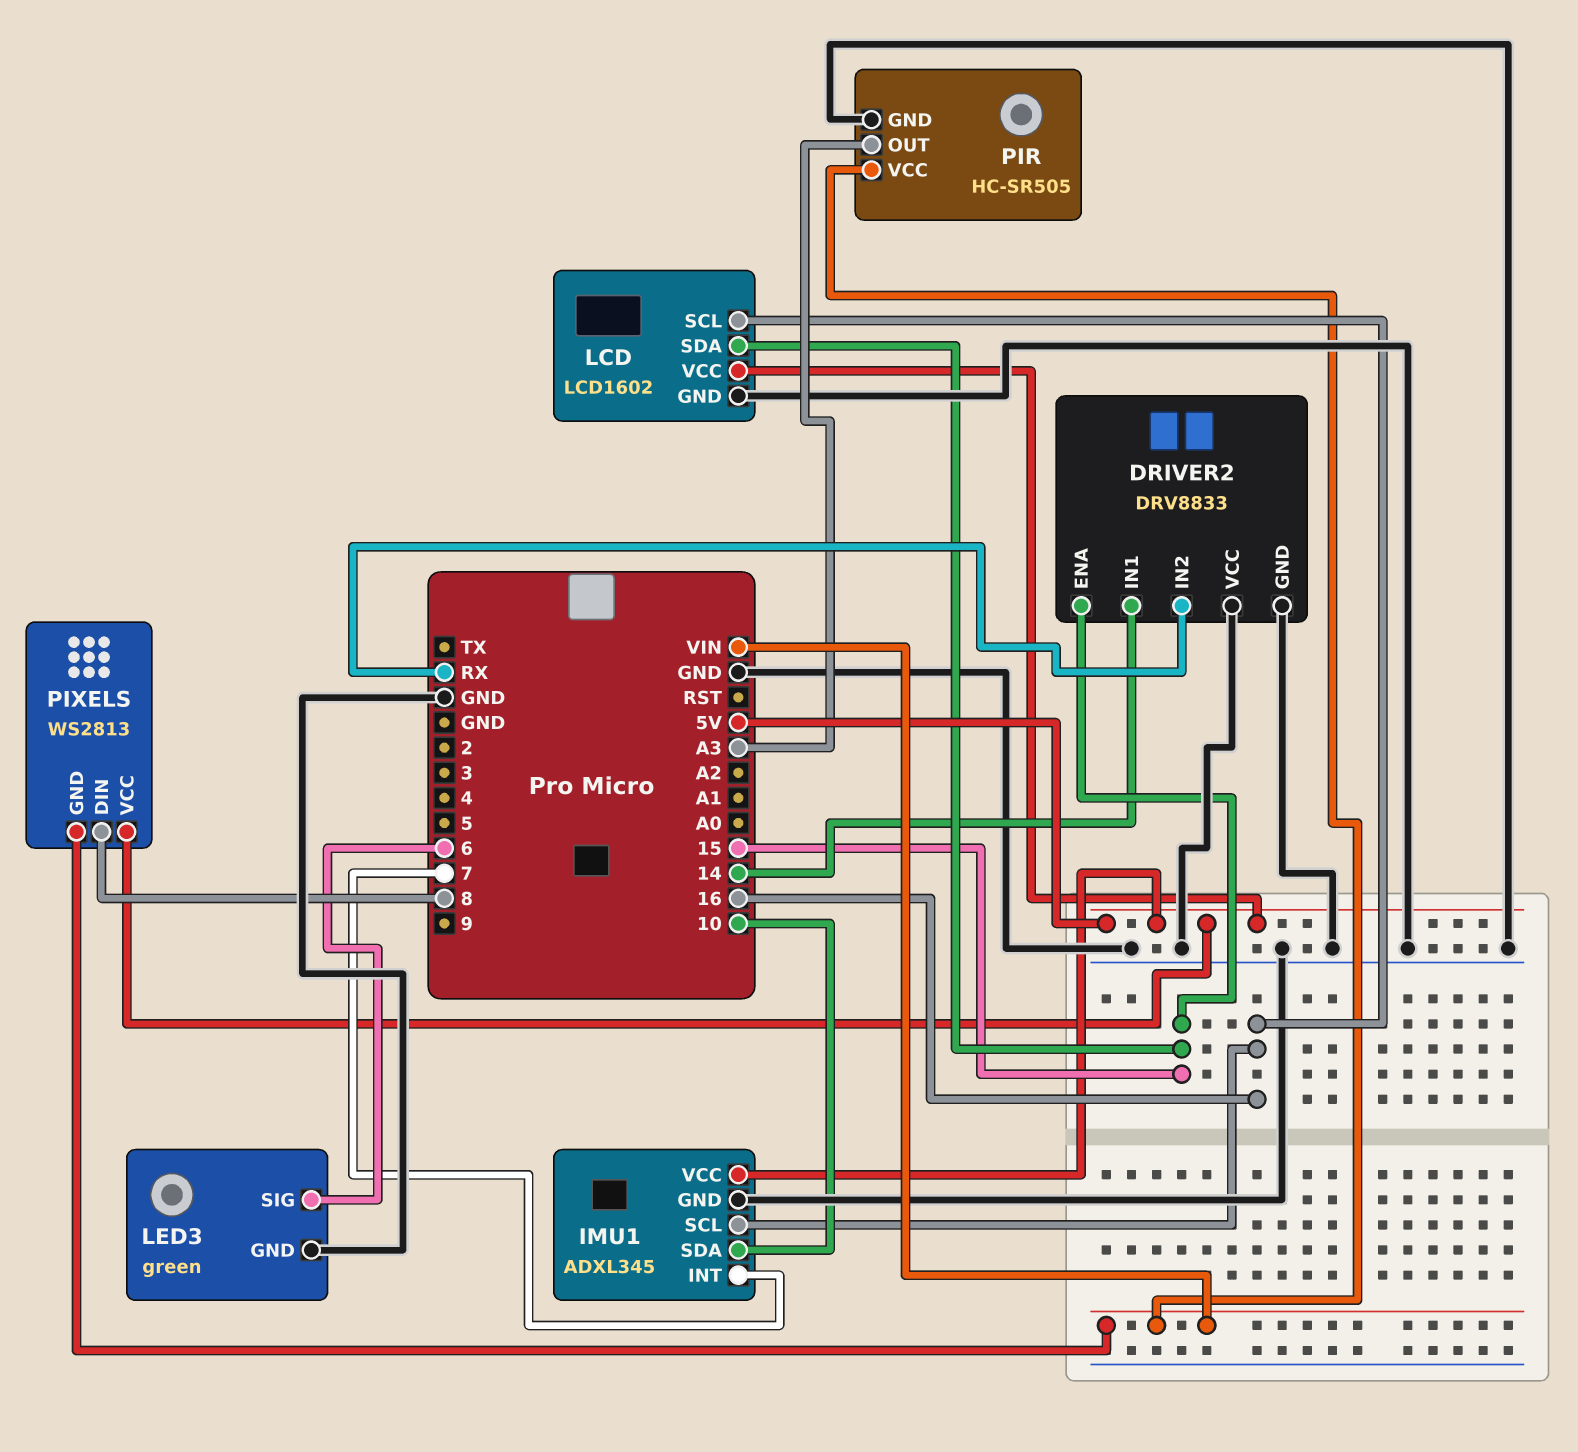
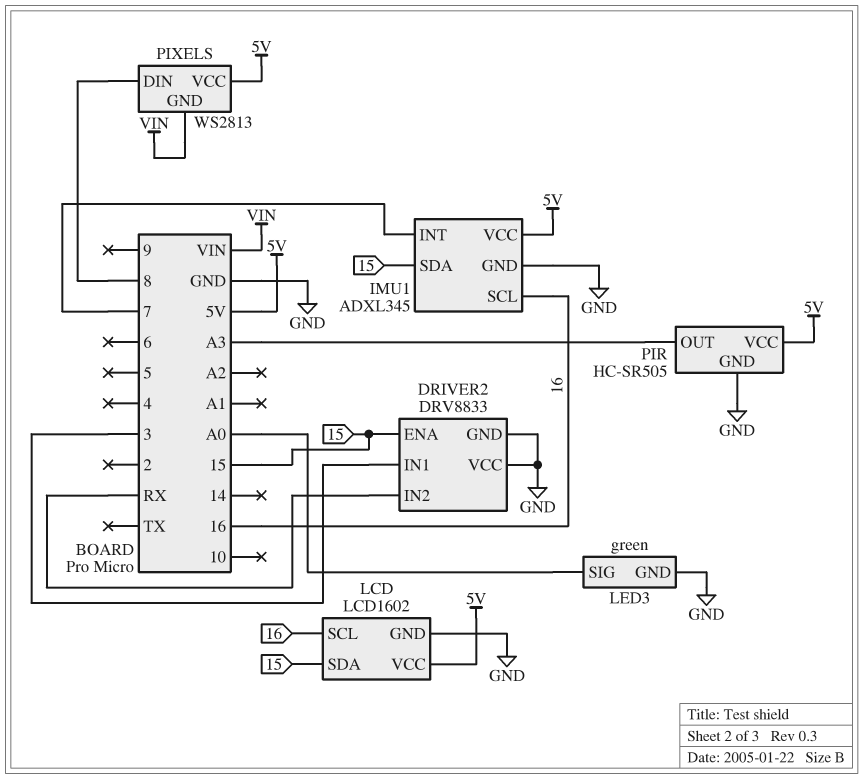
DRIVER2 pin IN1: 14 -> 3
IMU1 pin SDA: 10 -> 15
LED3 pin SIG: 6 -> A0
PIR pin VCC: VIN -> 5V

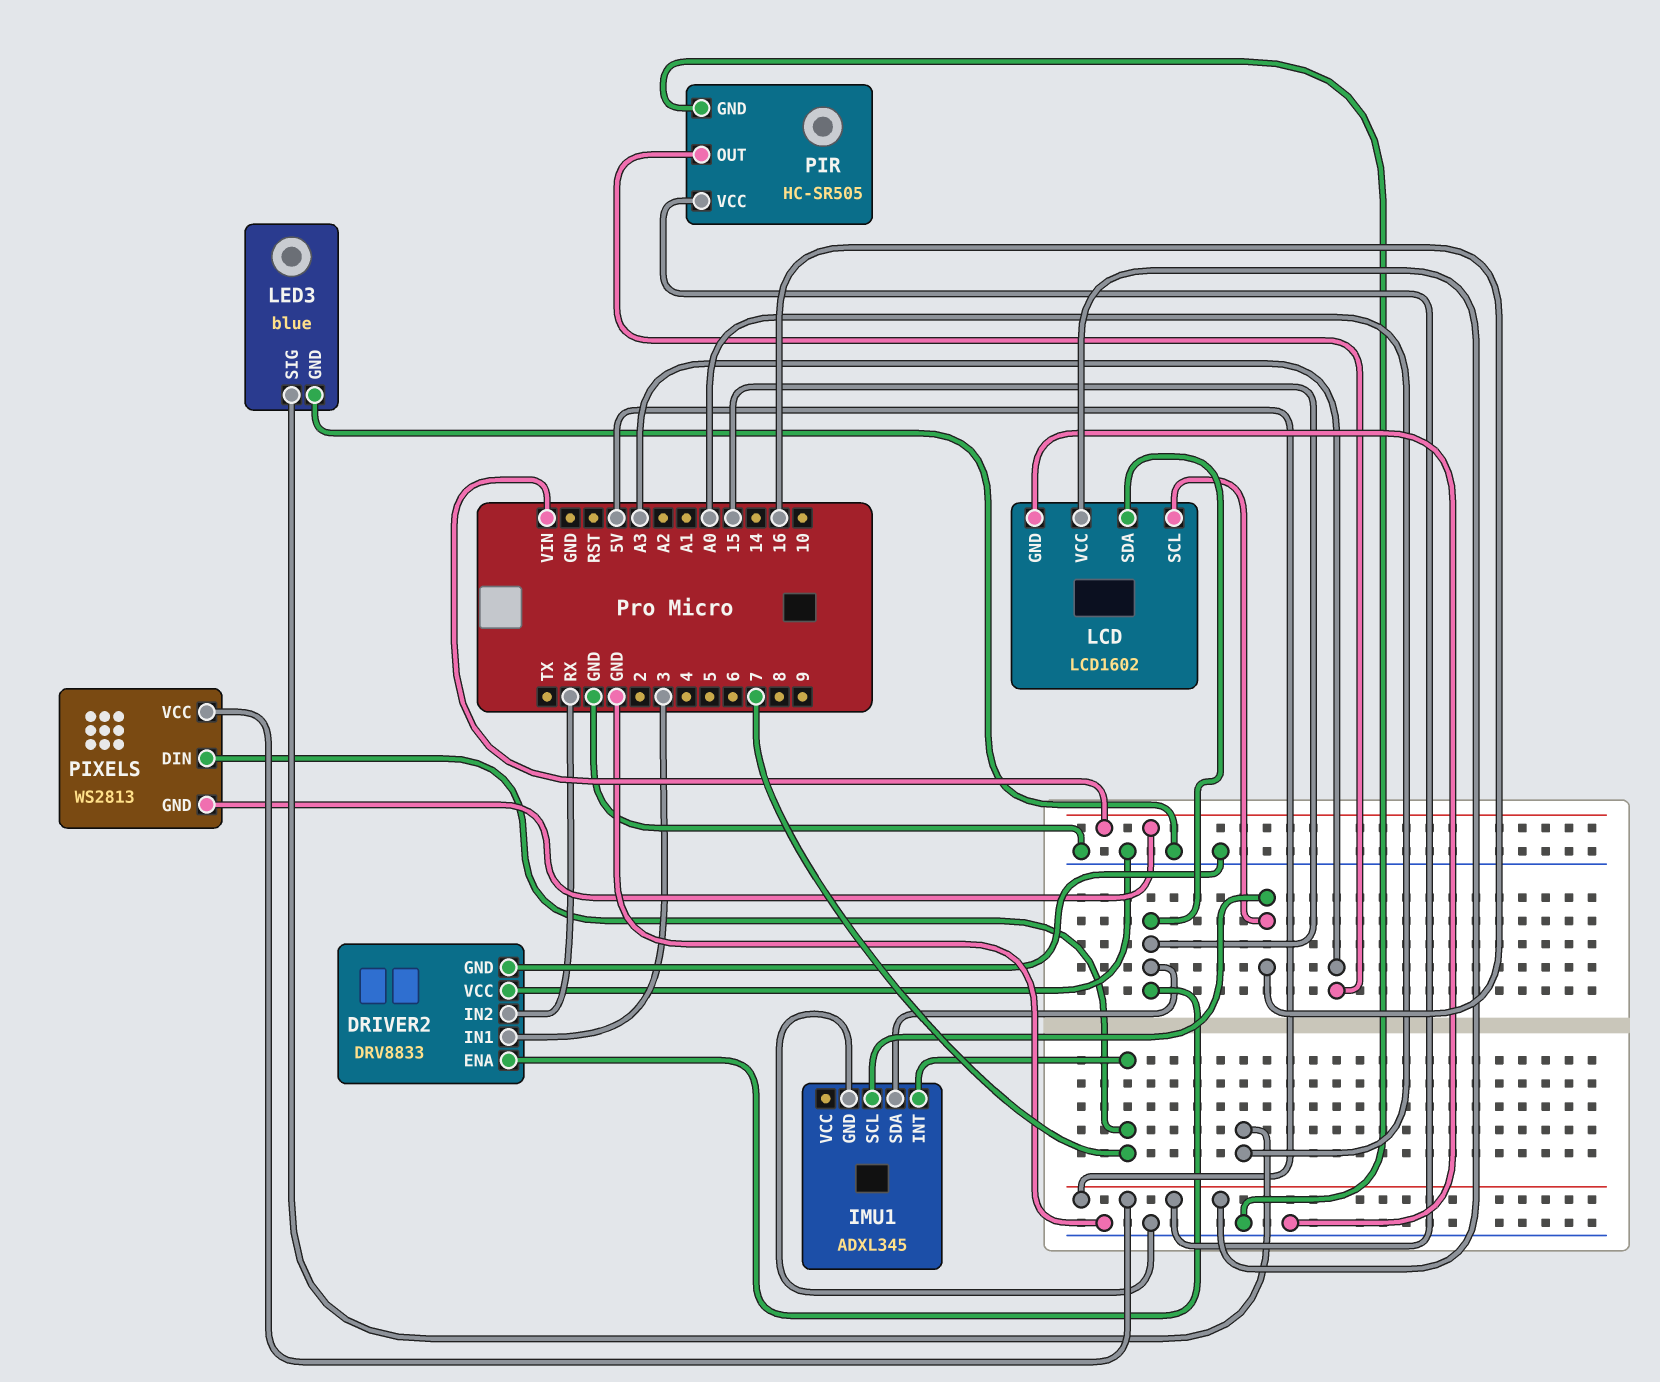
IMU1 pin VCC: 5V -> none
LED3: green -> blue
PIXELS pin DIN: 8 -> 7

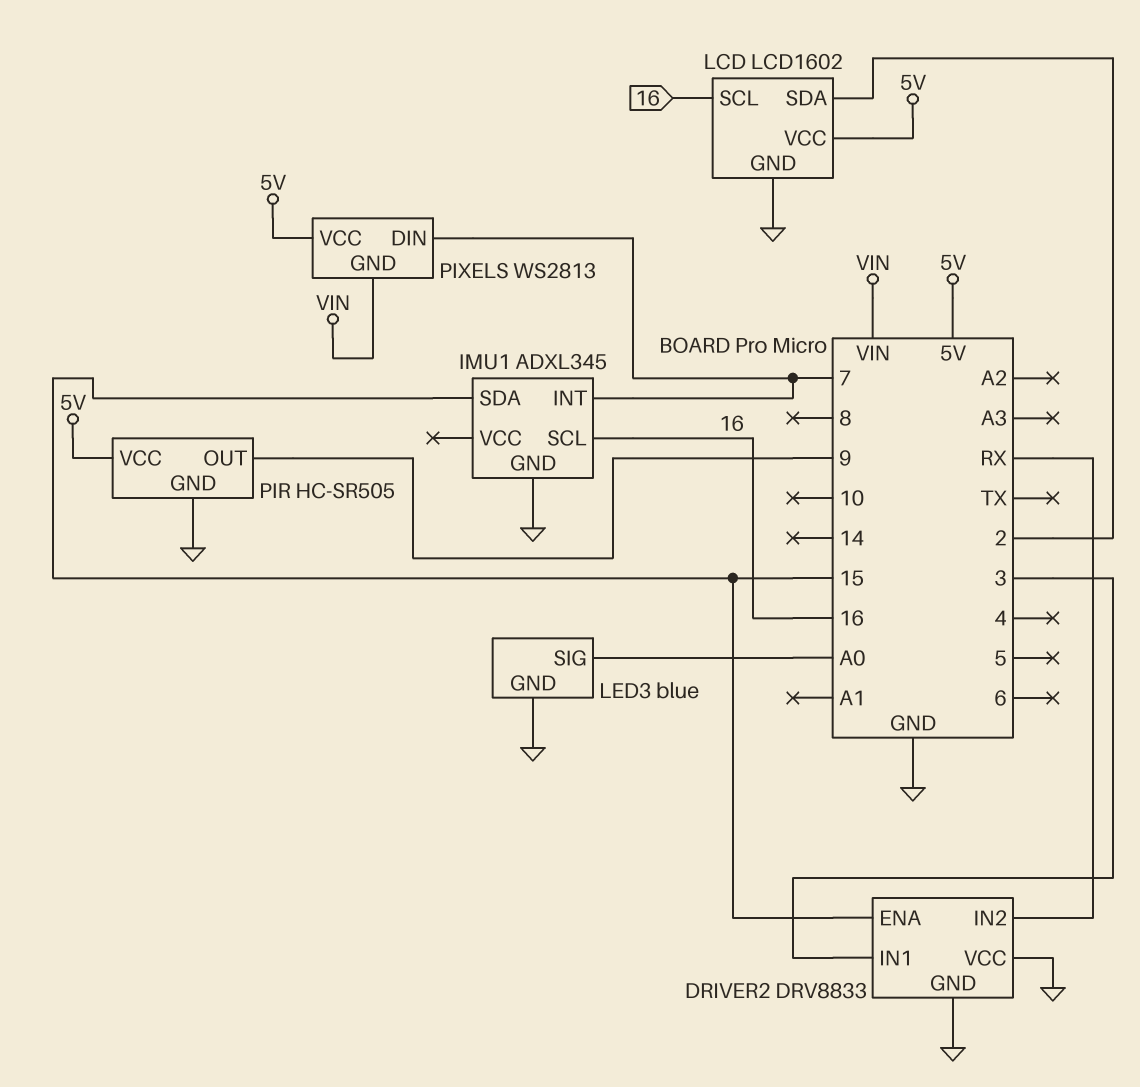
LCD pin SDA: 15 -> 2
PIR pin OUT: A3 -> 9

